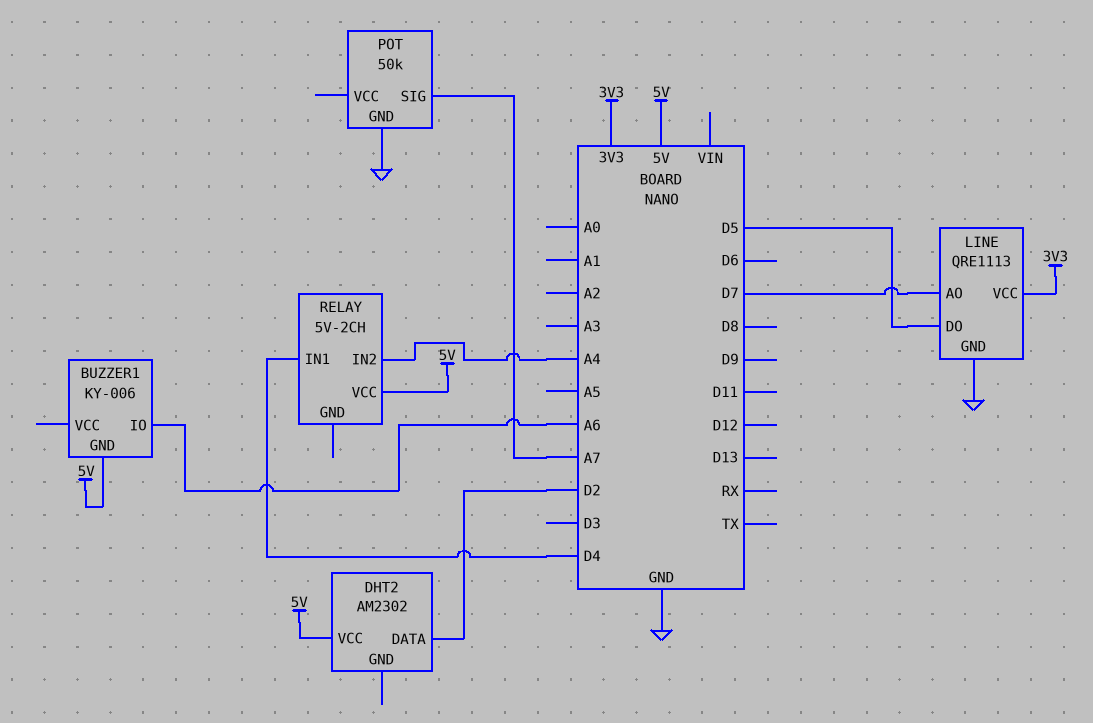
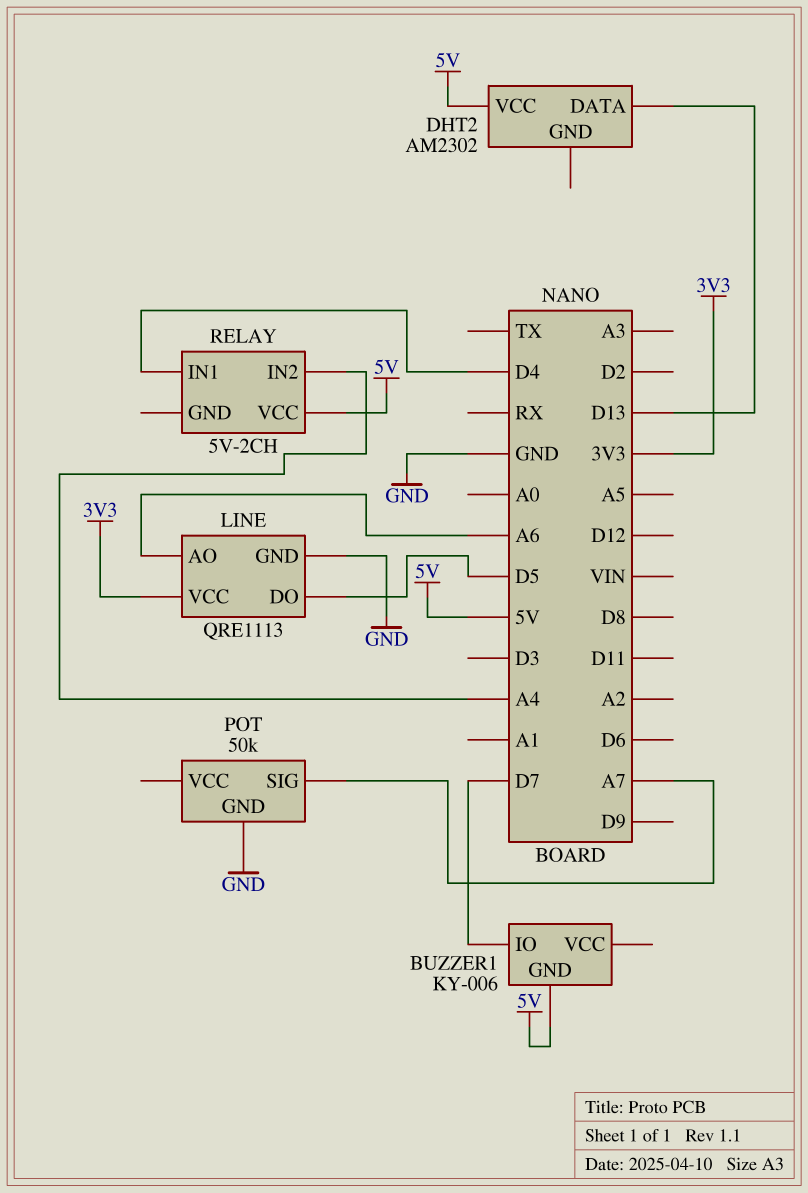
BUZZER1 pin IO: A6 -> D7
DHT2 pin DATA: D2 -> D13
LINE pin AO: D7 -> A6

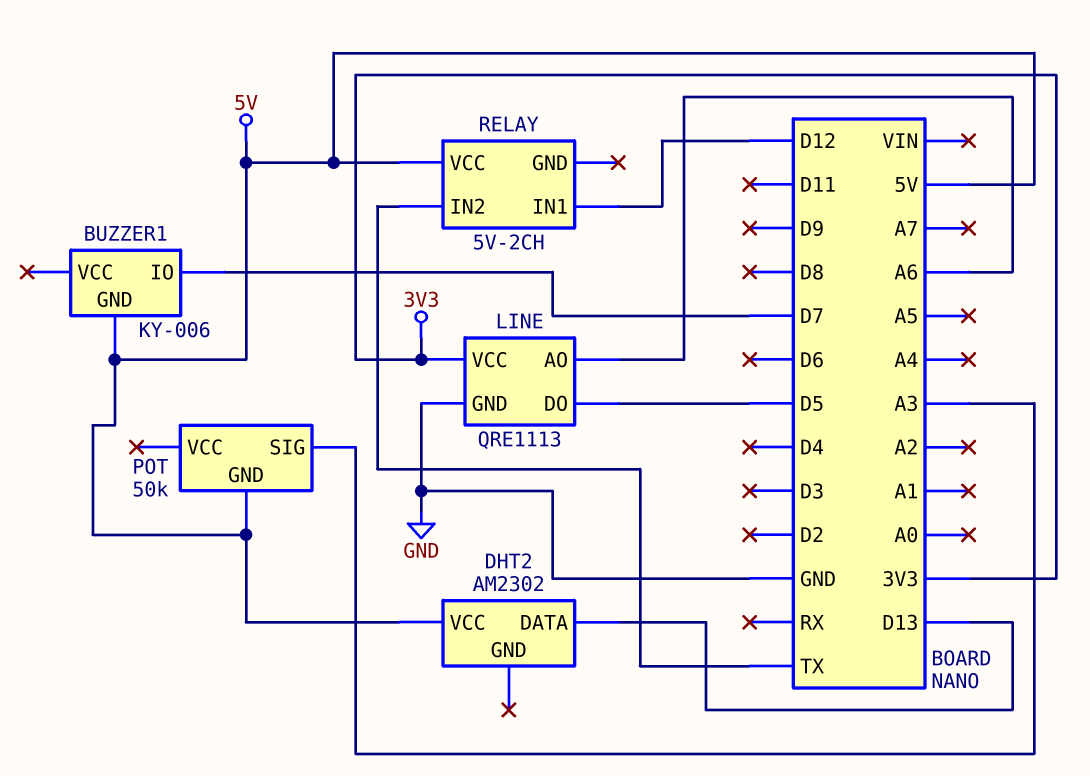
POT pin GND: GND -> 5V
POT pin SIG: A7 -> A3
RELAY pin IN1: D4 -> D12
RELAY pin IN2: A4 -> TX

